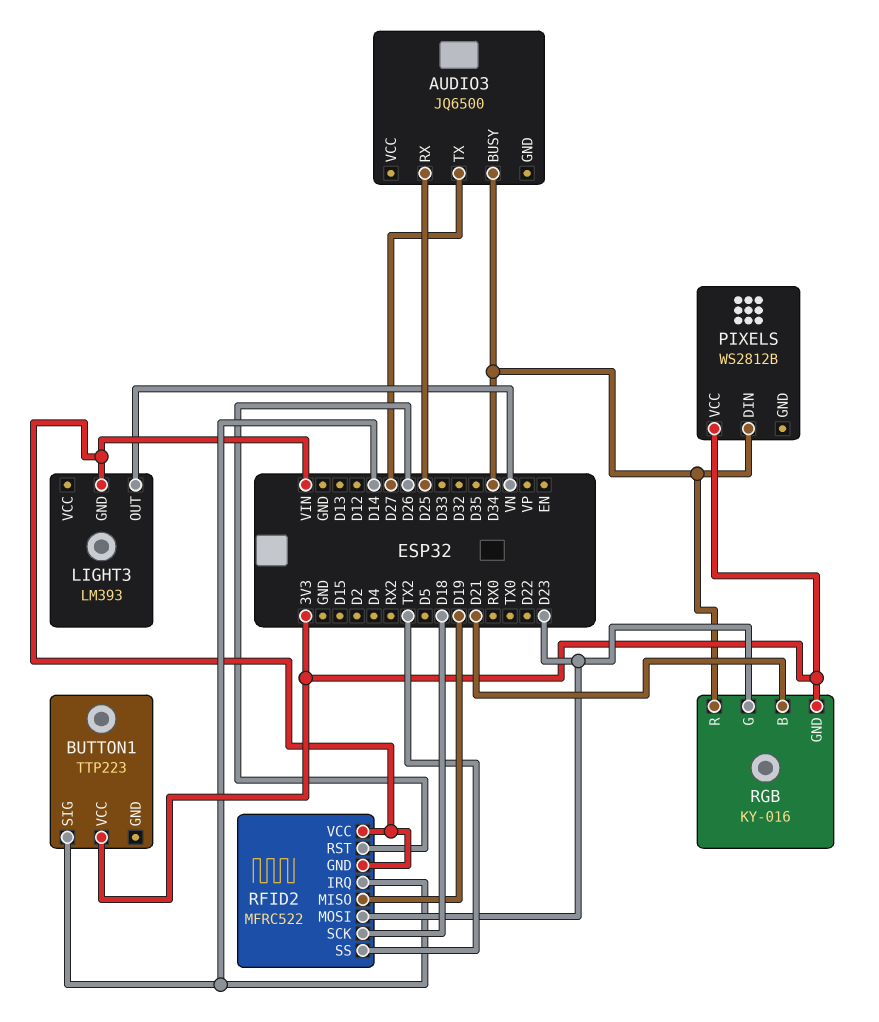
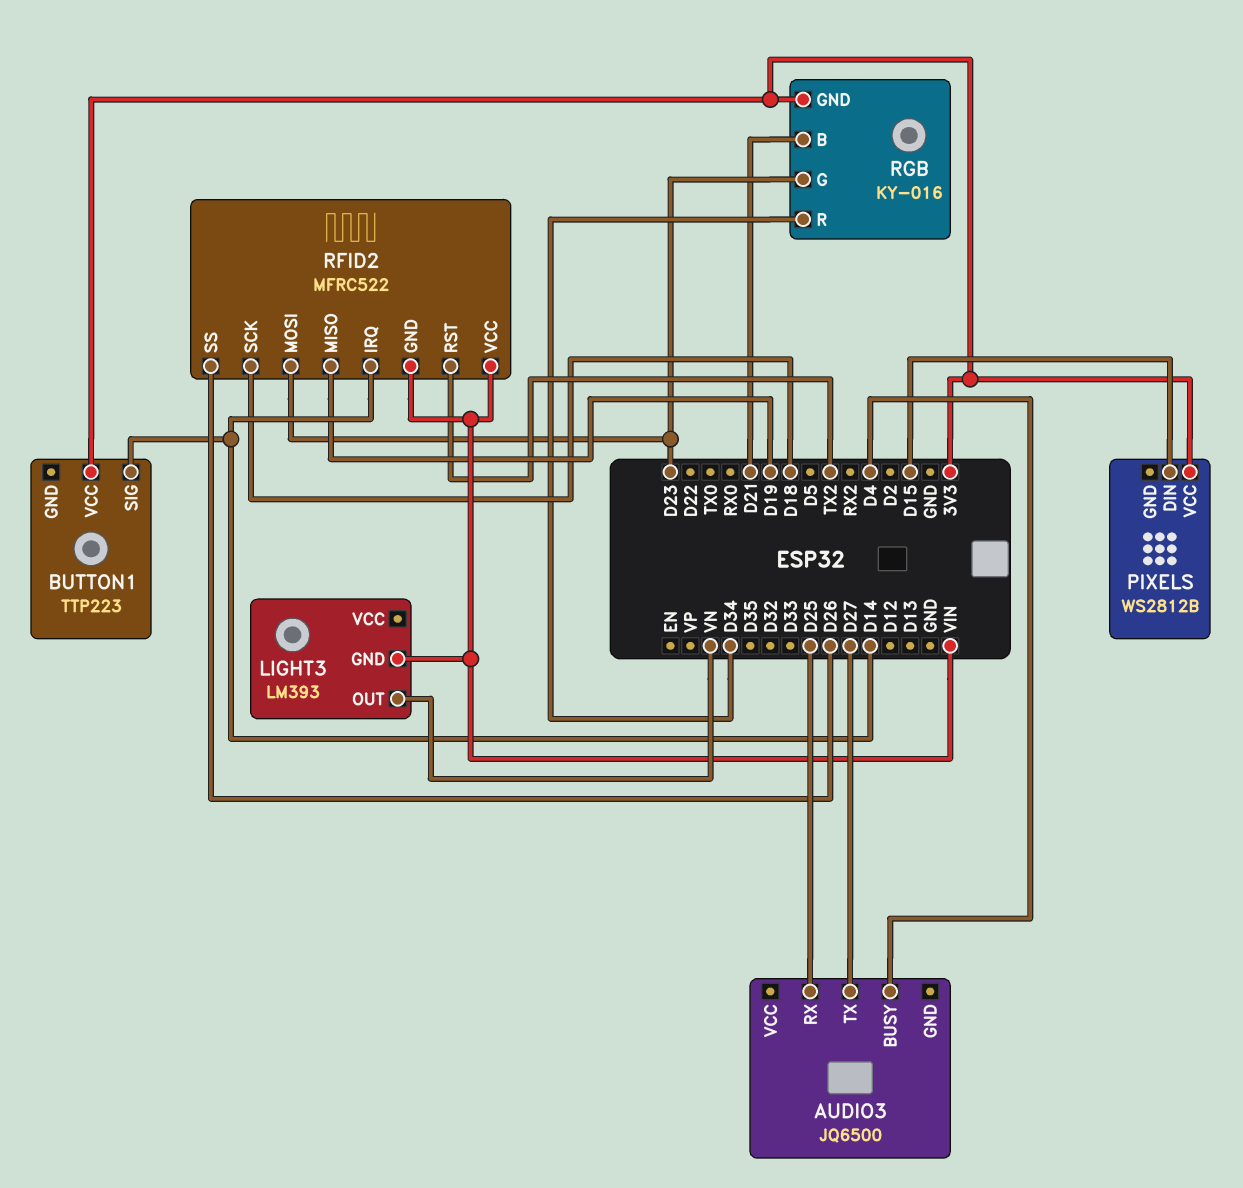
AUDIO3 pin BUSY: D34 -> D4
PIXELS pin DIN: D34 -> D15
RFID2 pin RST: D26 -> TX2
RFID2 pin SS: TX2 -> D26

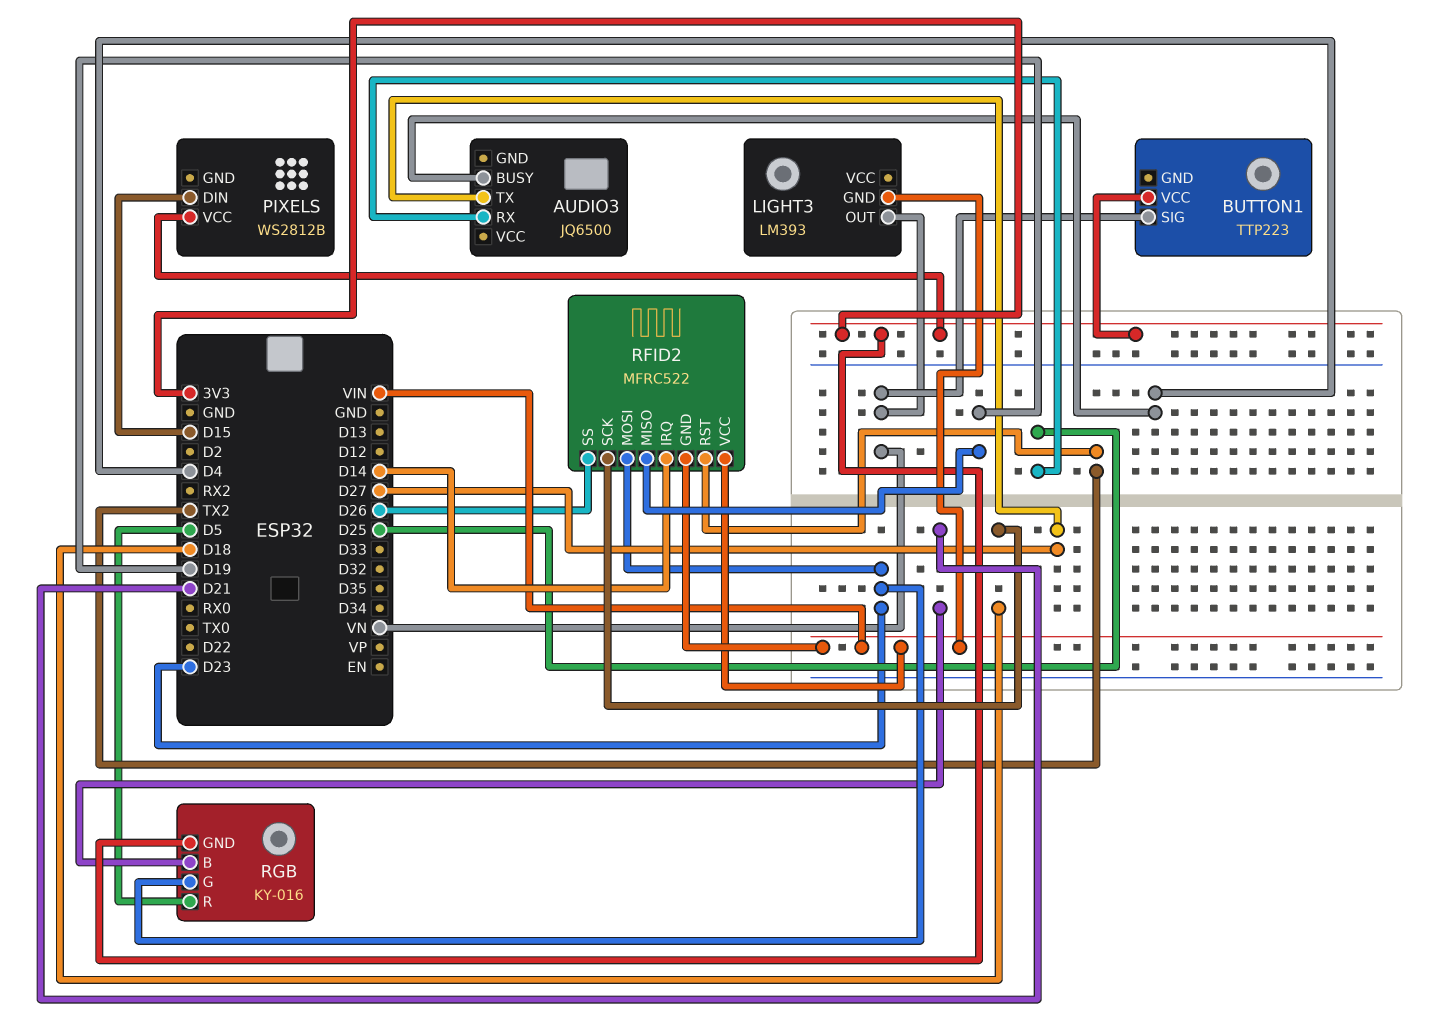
BUTTON1 pin SIG: D14 -> VN
RGB pin R: D34 -> D5

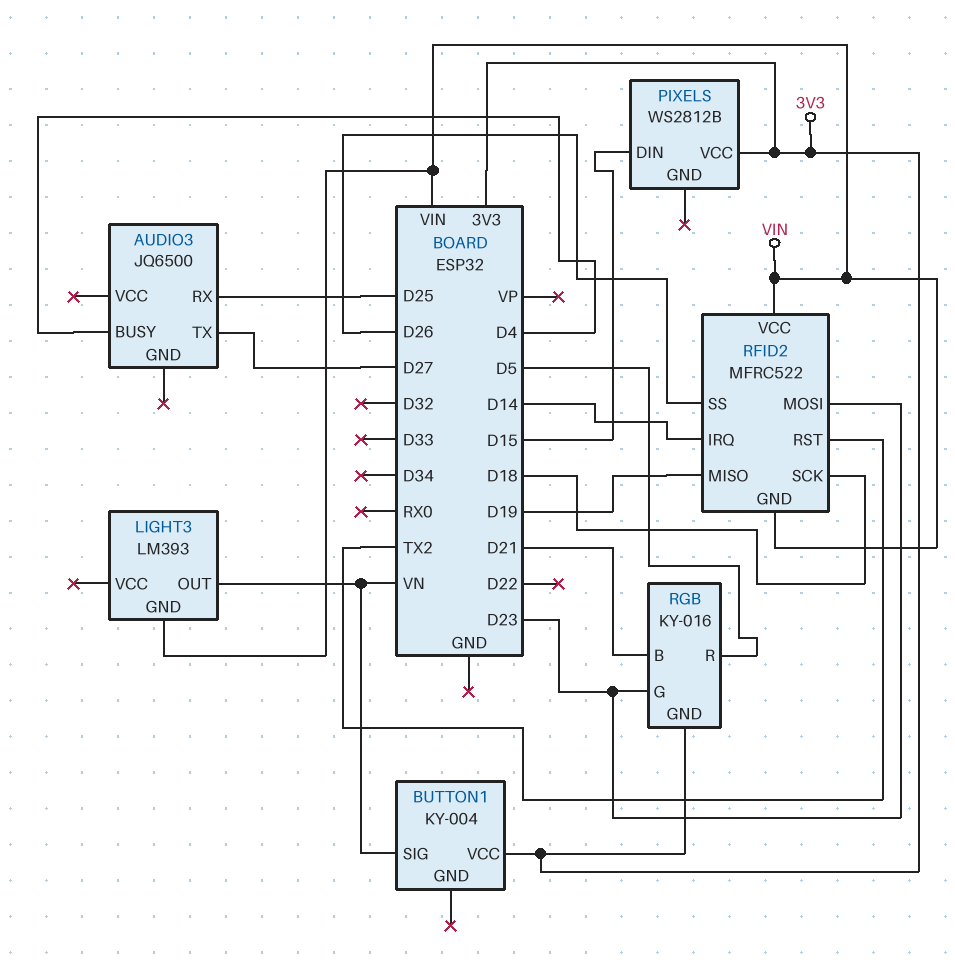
BUTTON1: TTP223 -> KY-004

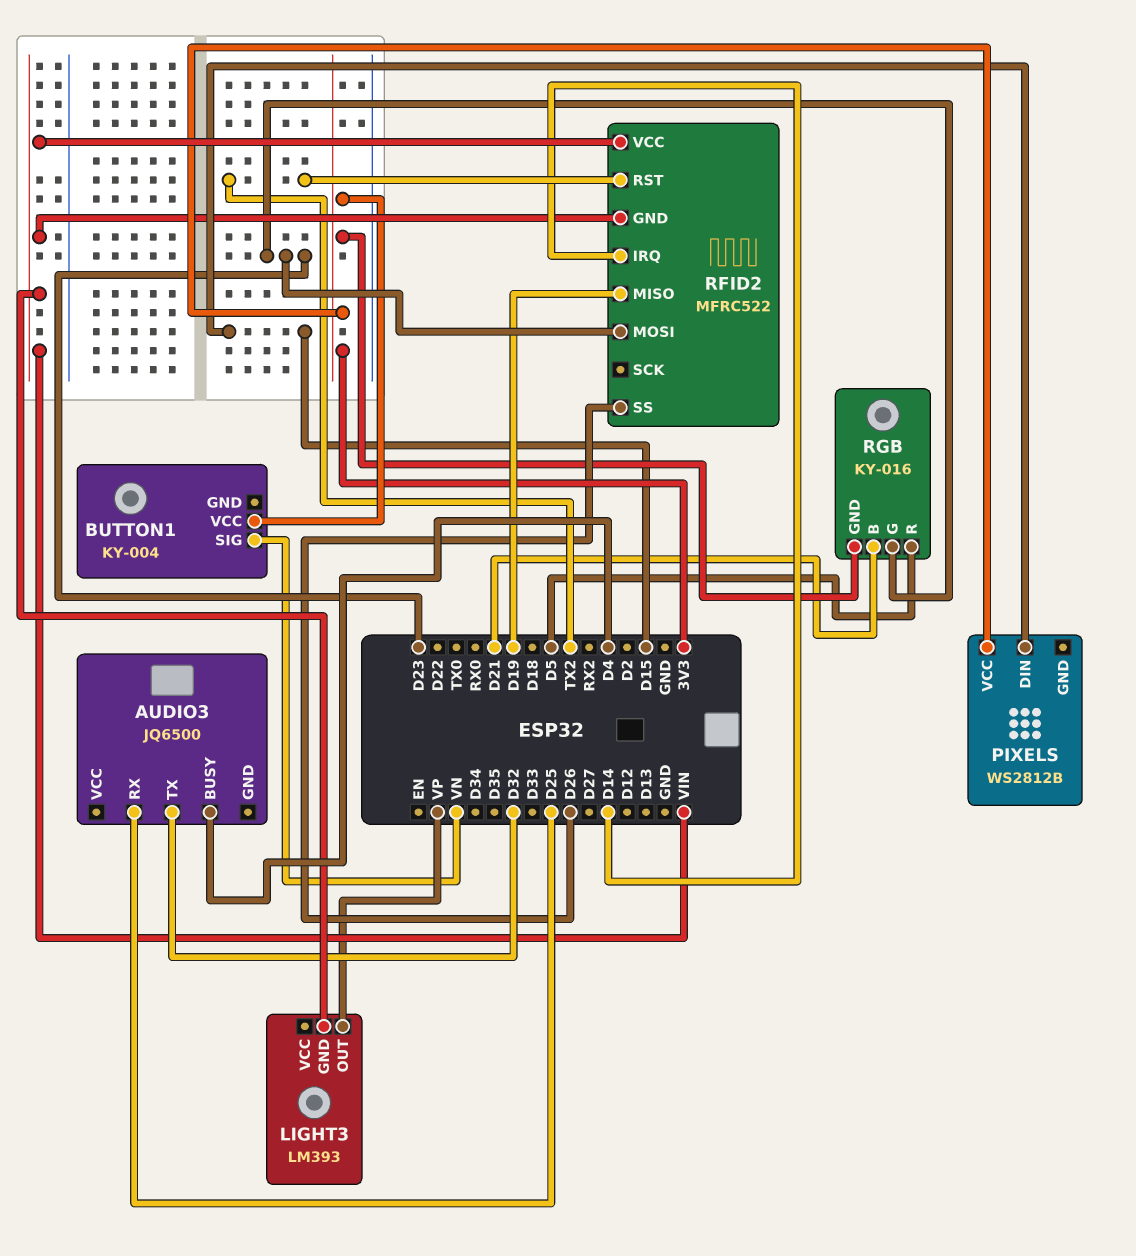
AUDIO3 pin TX: D27 -> D32
LIGHT3 pin OUT: VN -> VP
RFID2 pin SCK: D18 -> none

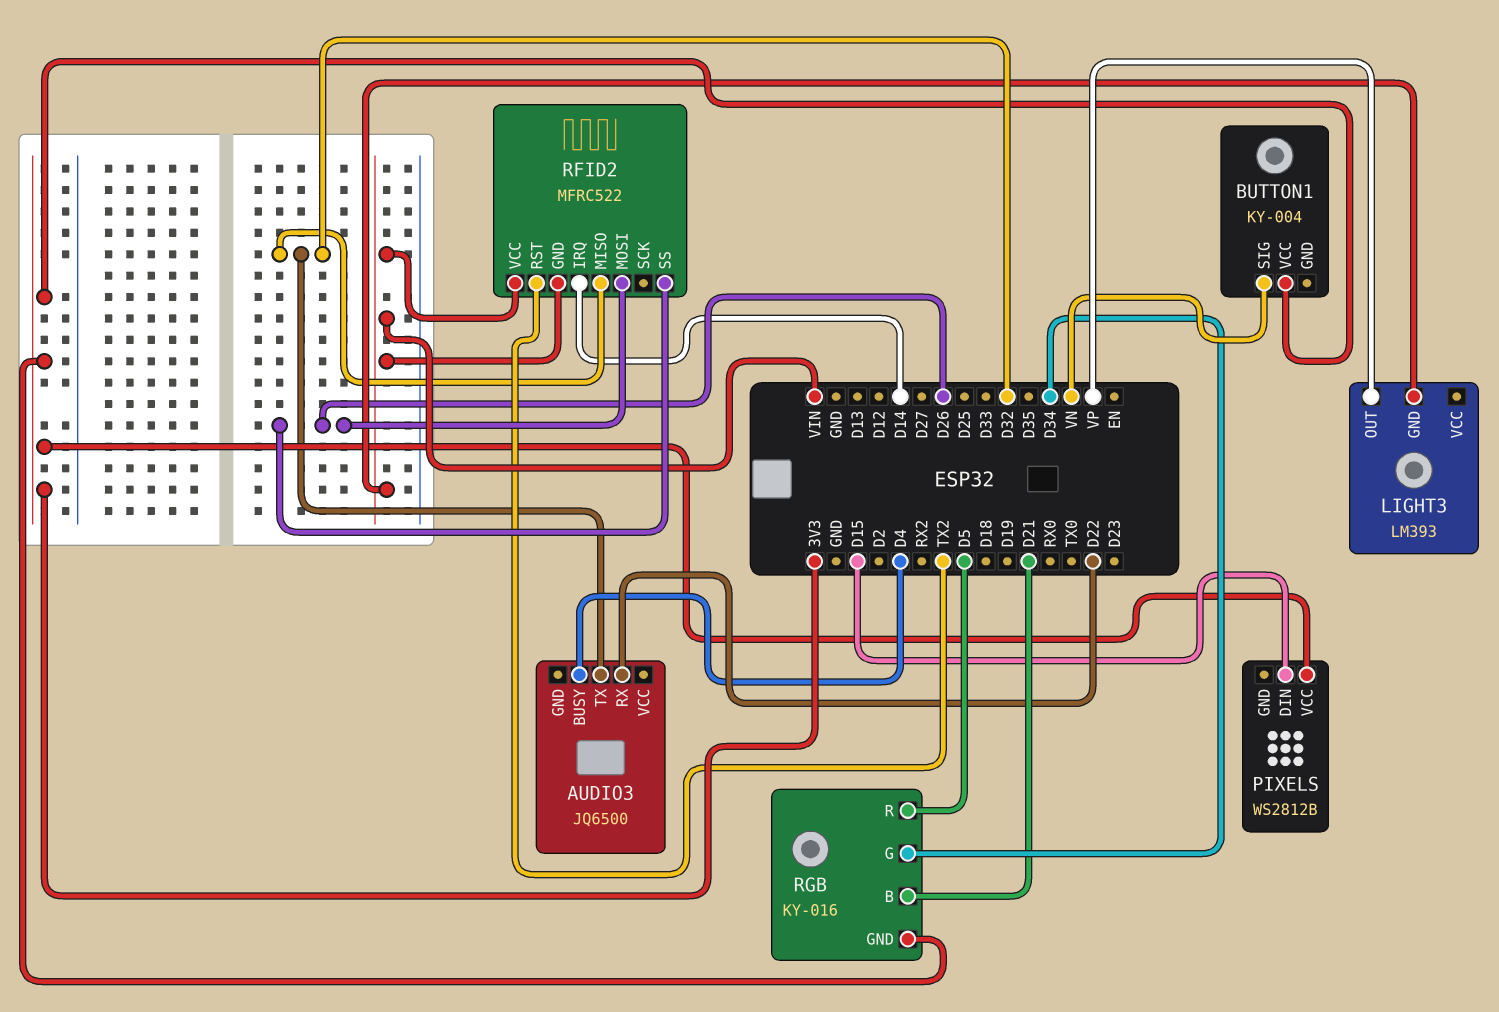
AUDIO3 pin RX: D25 -> D22
RFID2 pin MISO: D19 -> D32
RFID2 pin MOSI: D23 -> D26
RGB pin G: D23 -> D34

